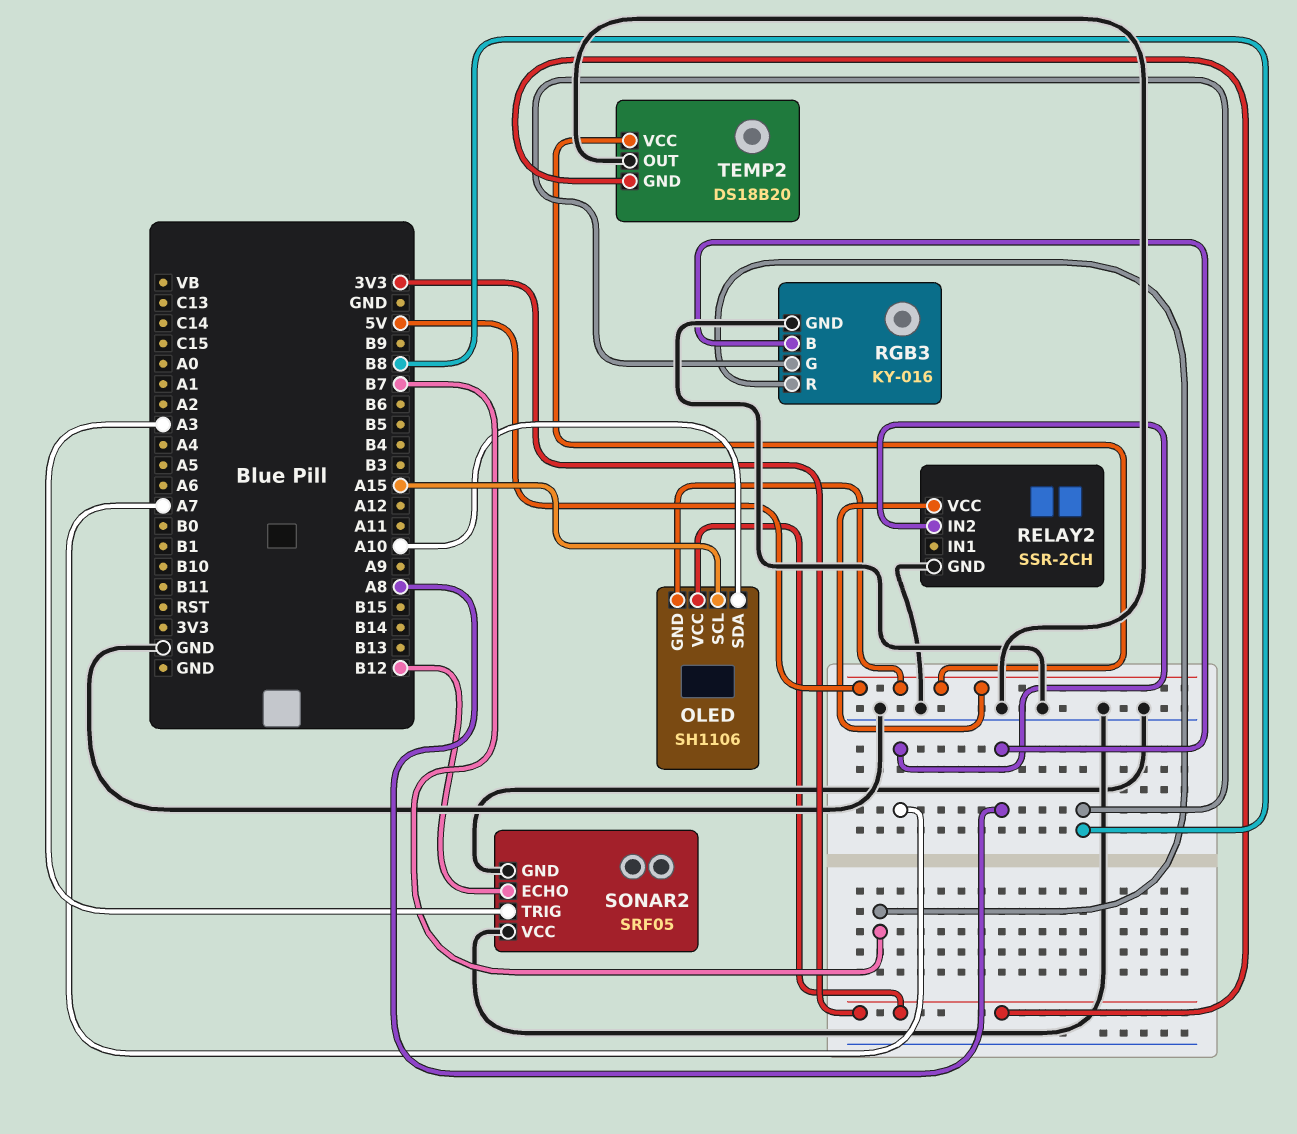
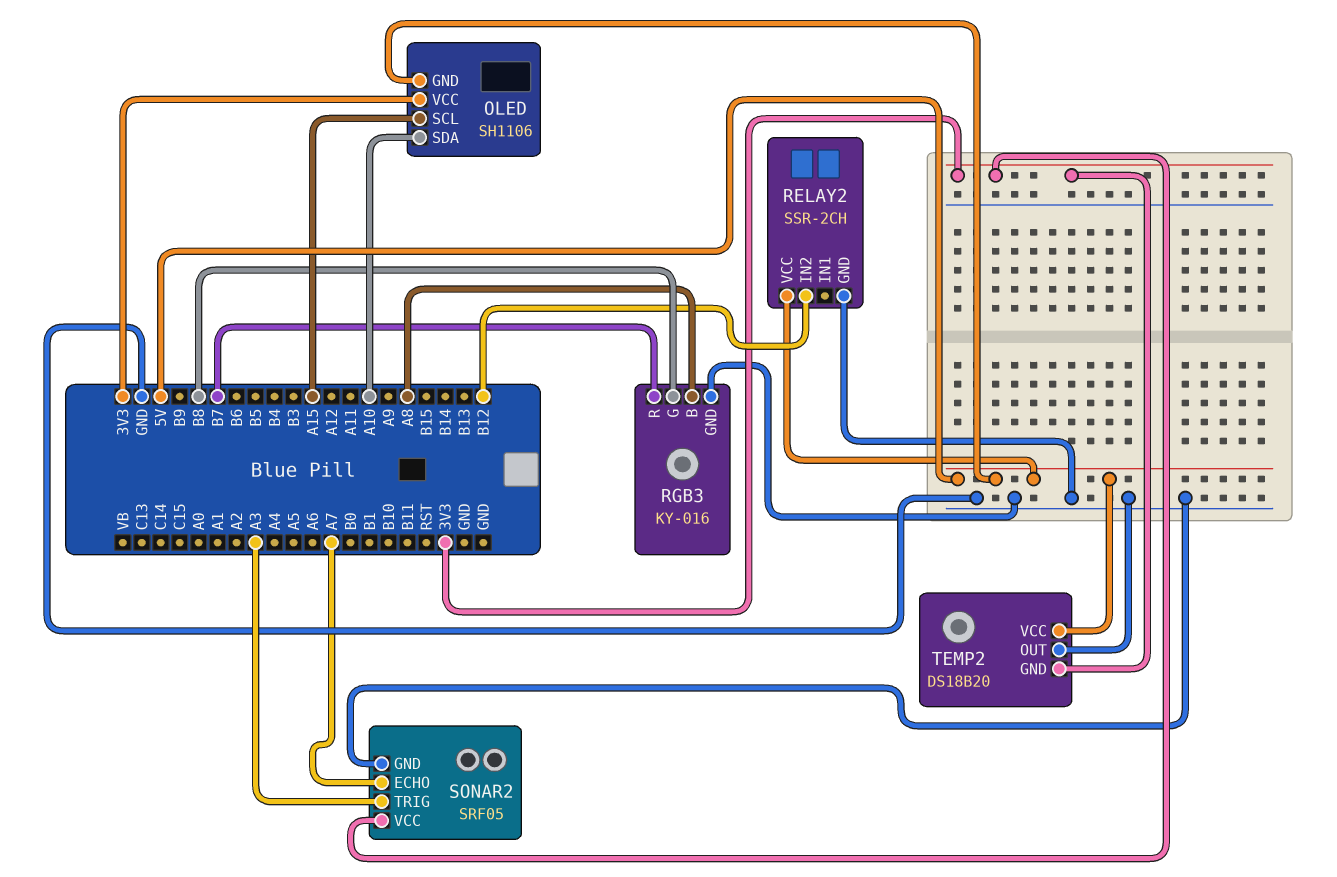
RELAY2 pin IN2: A7 -> B12
SONAR2 pin ECHO: B12 -> A7
SONAR2 pin VCC: GND -> 3V3

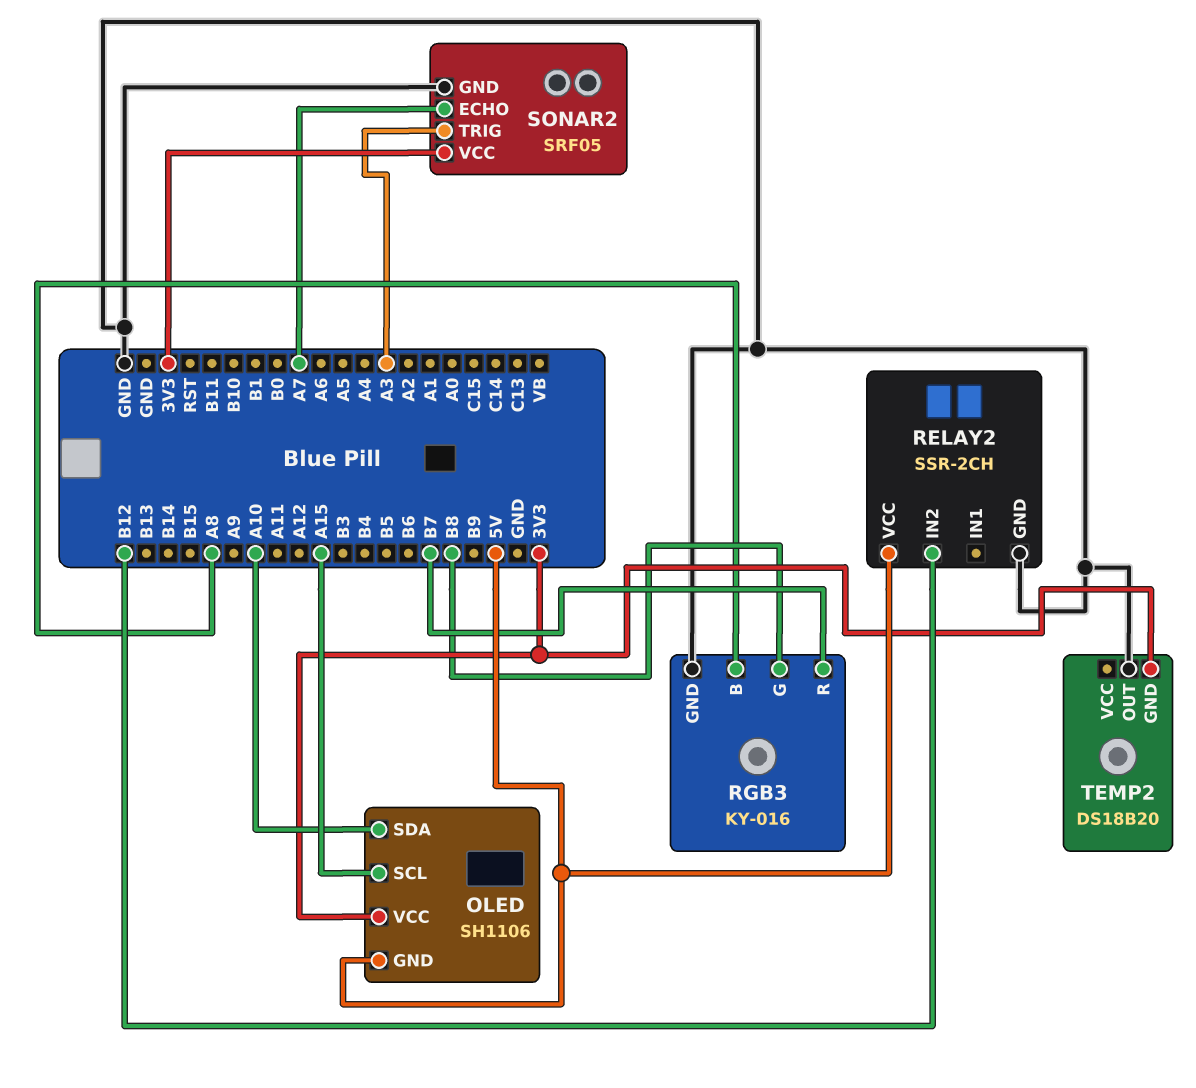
TEMP2 pin VCC: 5V -> none

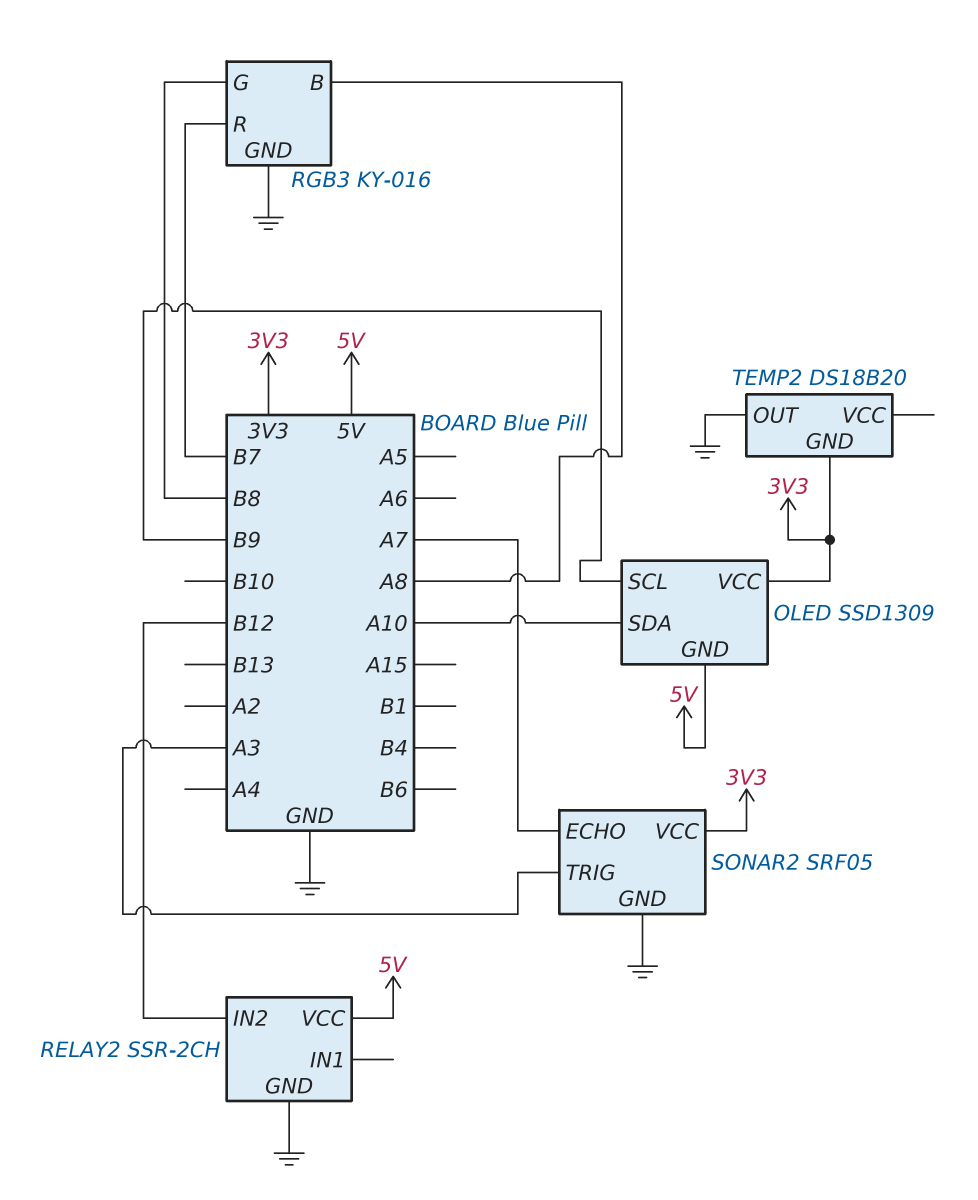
OLED: SH1106 -> SSD1309
OLED pin SCL: A15 -> B9

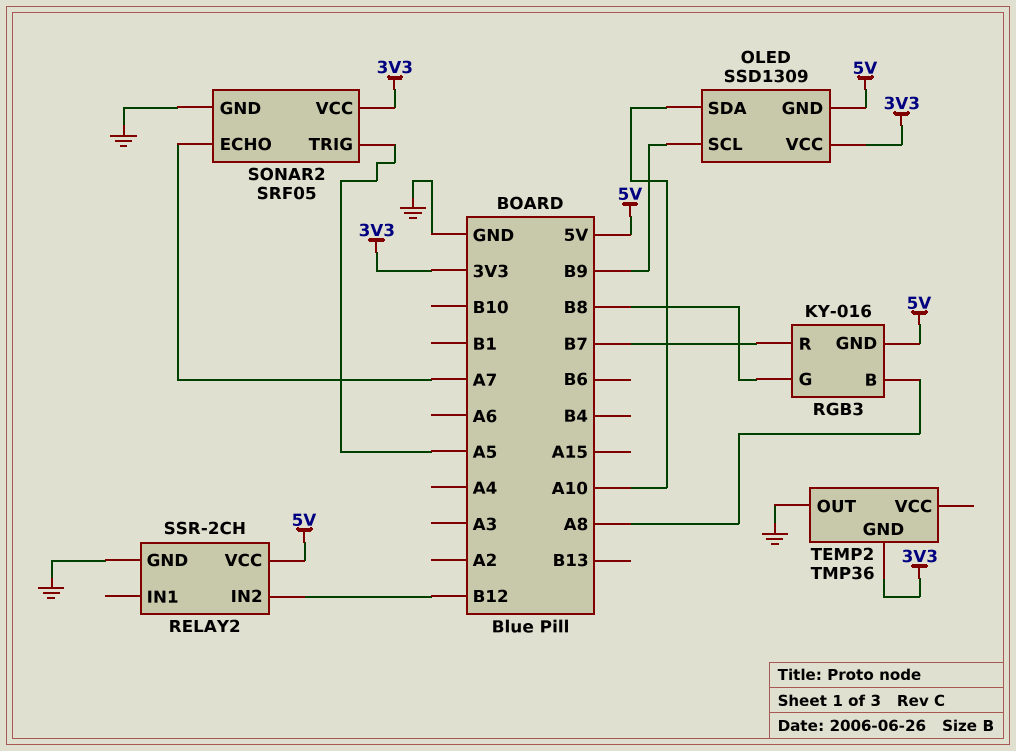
RGB3 pin GND: GND -> 5V
SONAR2 pin TRIG: A3 -> A5
TEMP2: DS18B20 -> TMP36

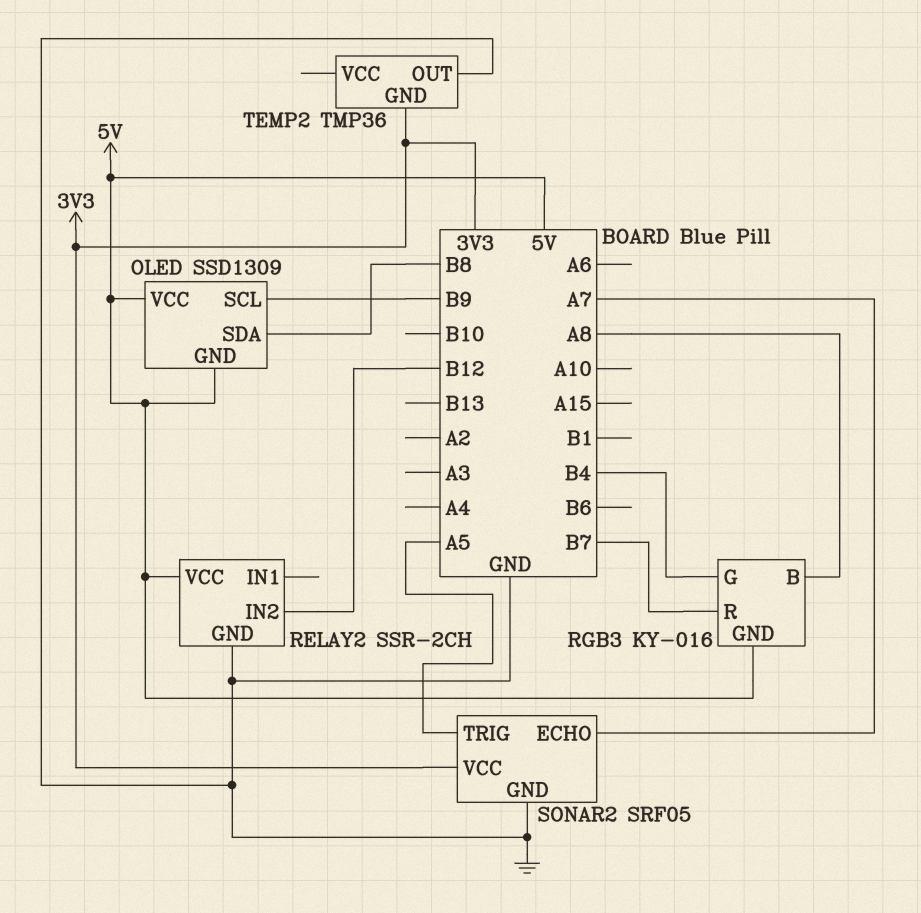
OLED pin SDA: A10 -> B8
OLED pin VCC: 3V3 -> 5V
RGB3 pin G: B8 -> B4

